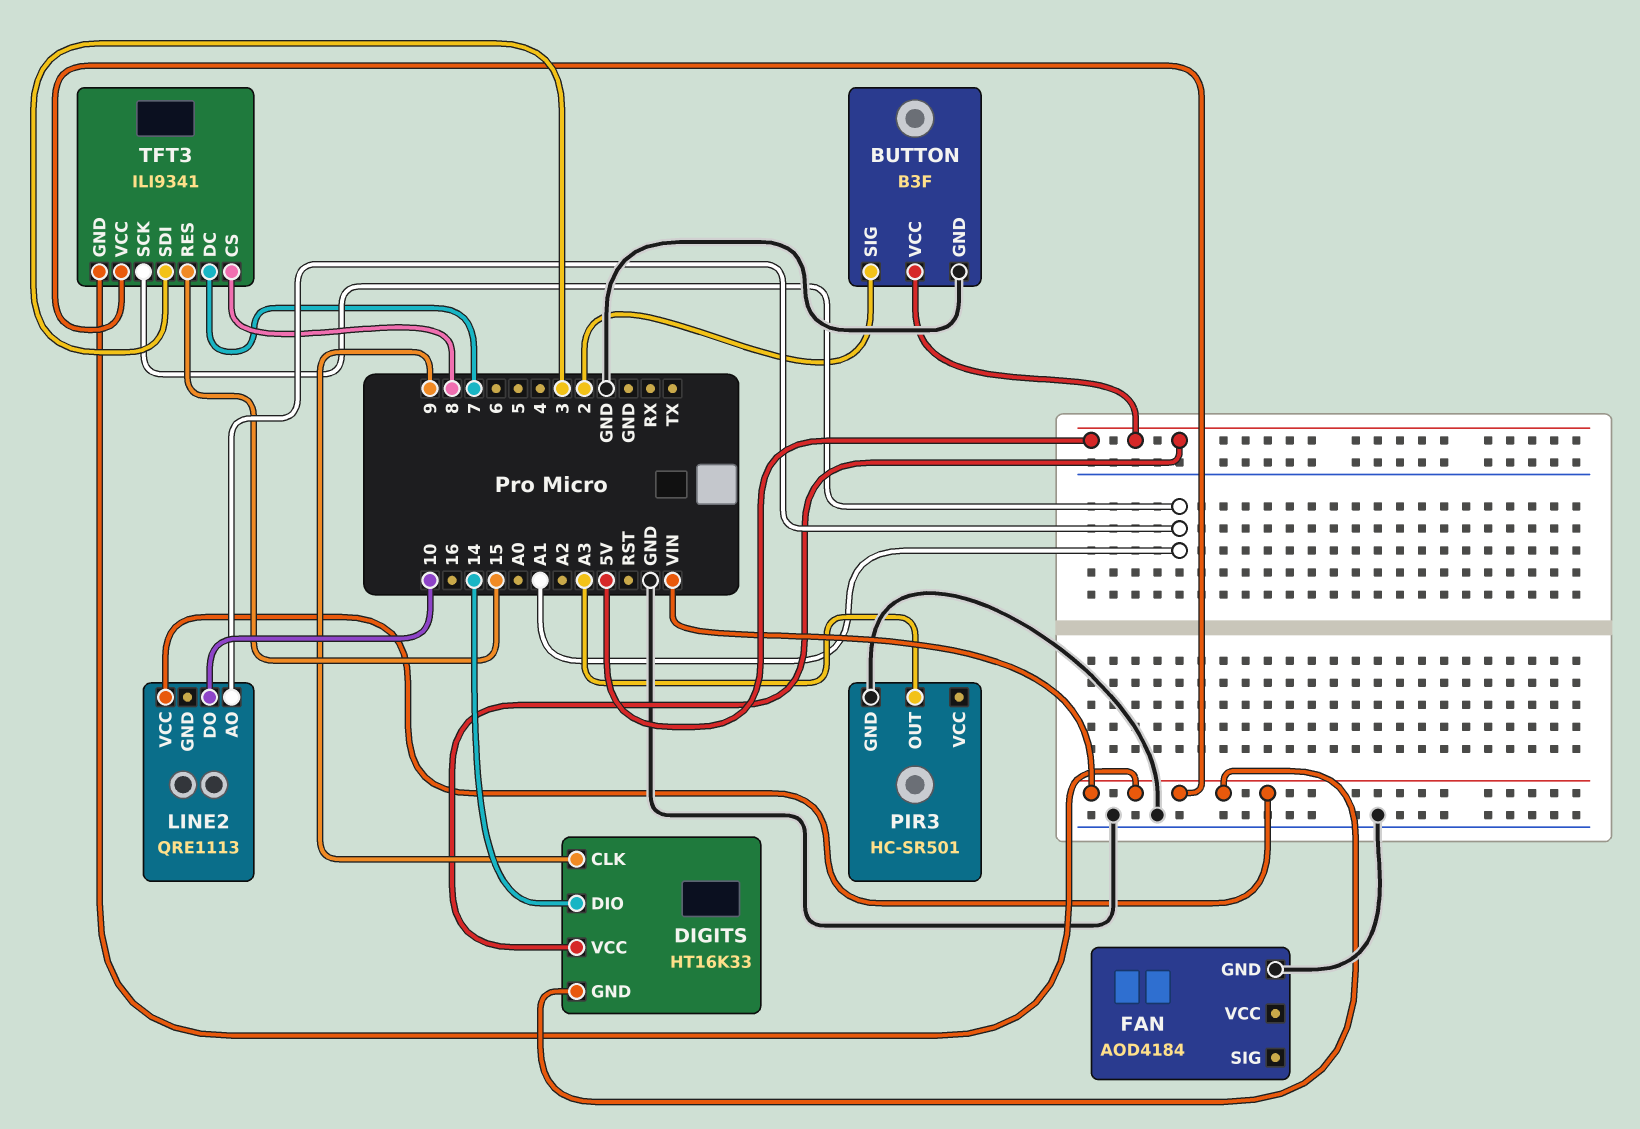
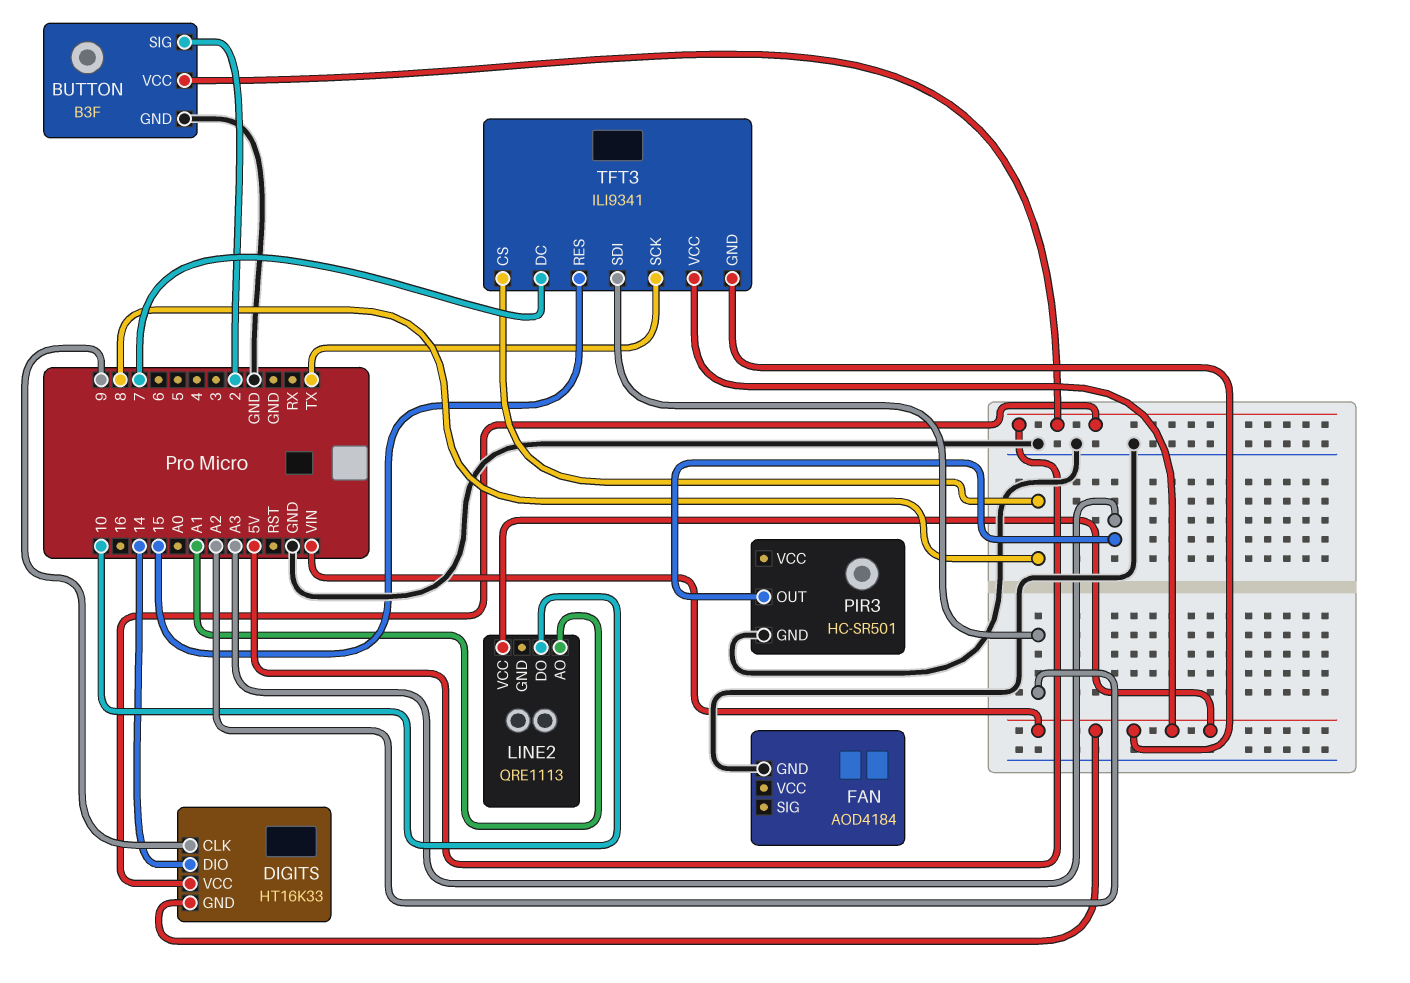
TFT3 pin SCK: A1 -> TX
TFT3 pin SDI: 3 -> A2

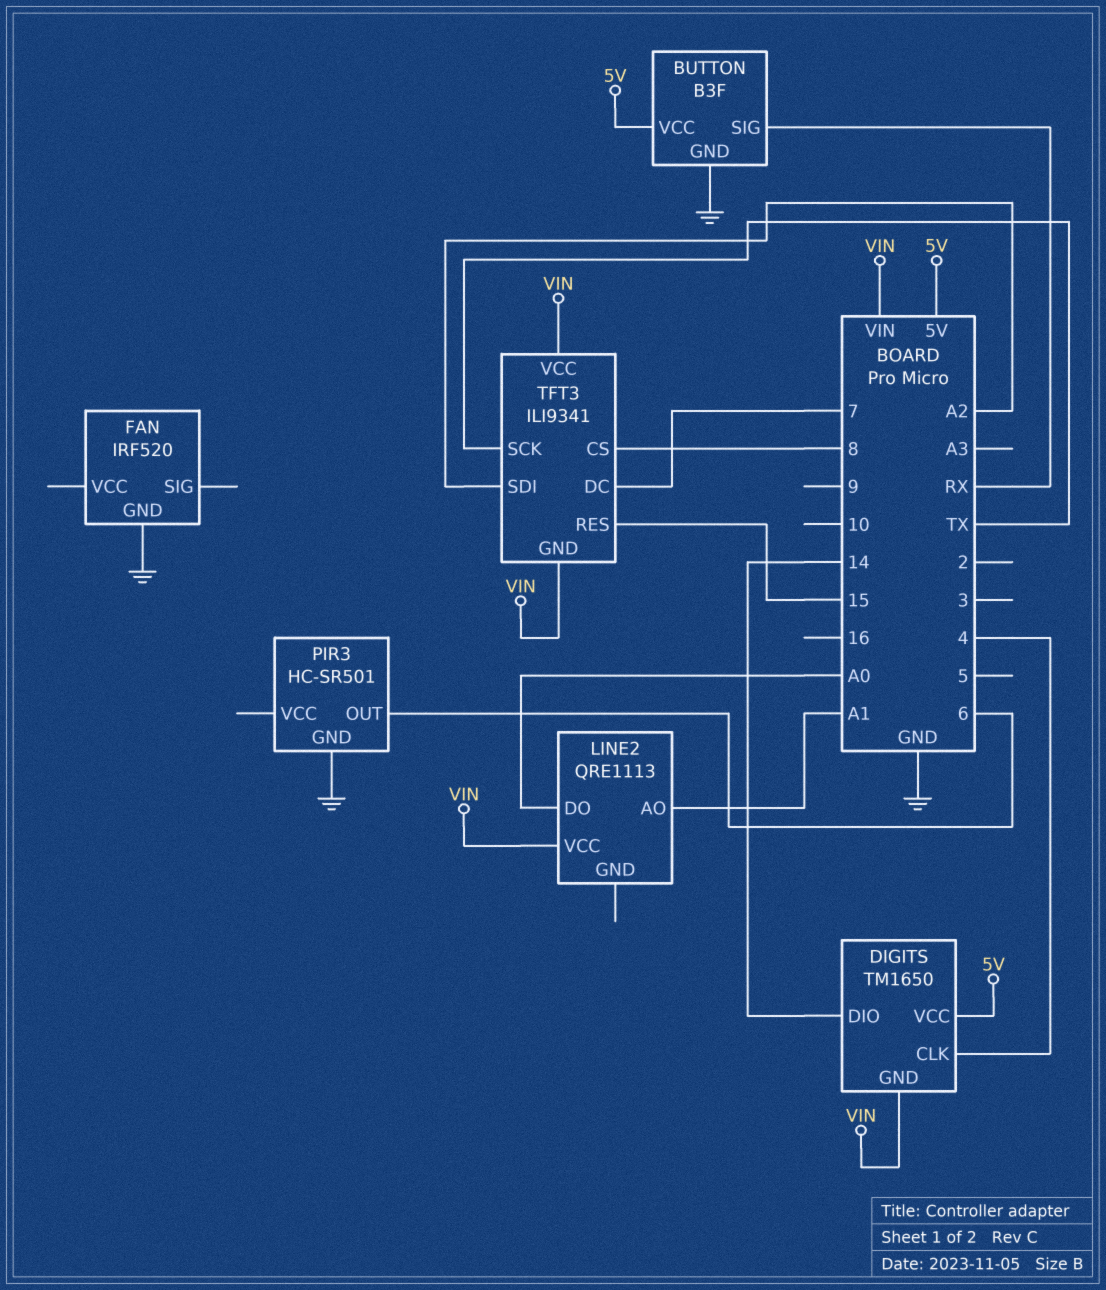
BUTTON pin SIG: 2 -> RX
DIGITS: HT16K33 -> TM1650
DIGITS pin CLK: 9 -> 4
FAN: AOD4184 -> IRF520
LINE2 pin DO: 10 -> A0
PIR3 pin OUT: A3 -> 6

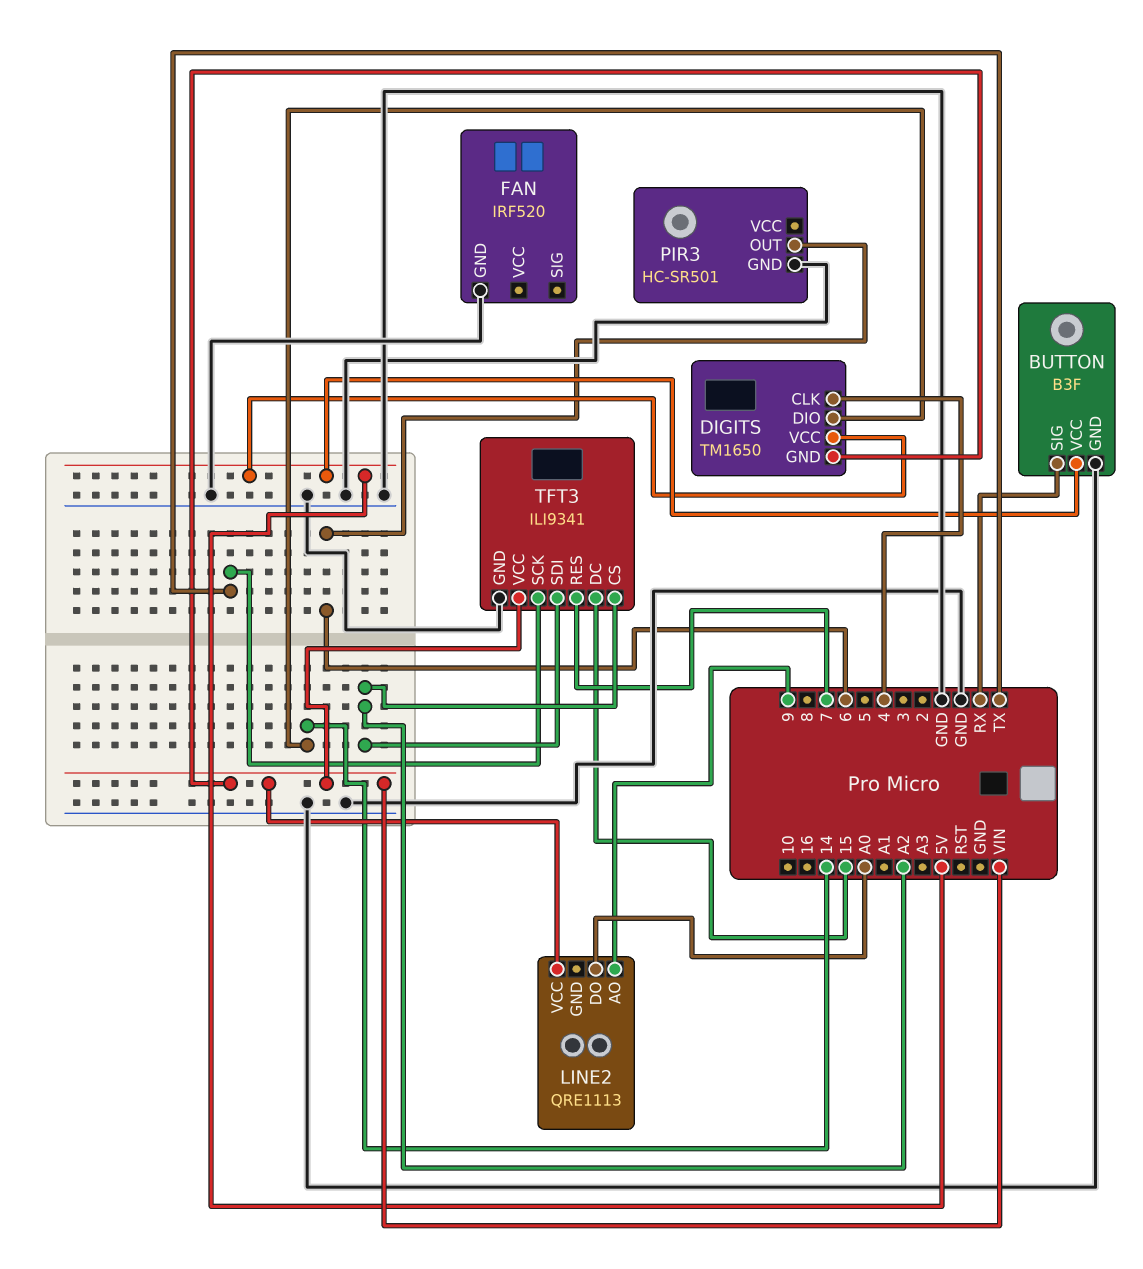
LINE2 pin AO: A1 -> 9
TFT3 pin CS: 8 -> A2
TFT3 pin DC: 7 -> 15
TFT3 pin GND: VIN -> GND
TFT3 pin RES: 15 -> 7

